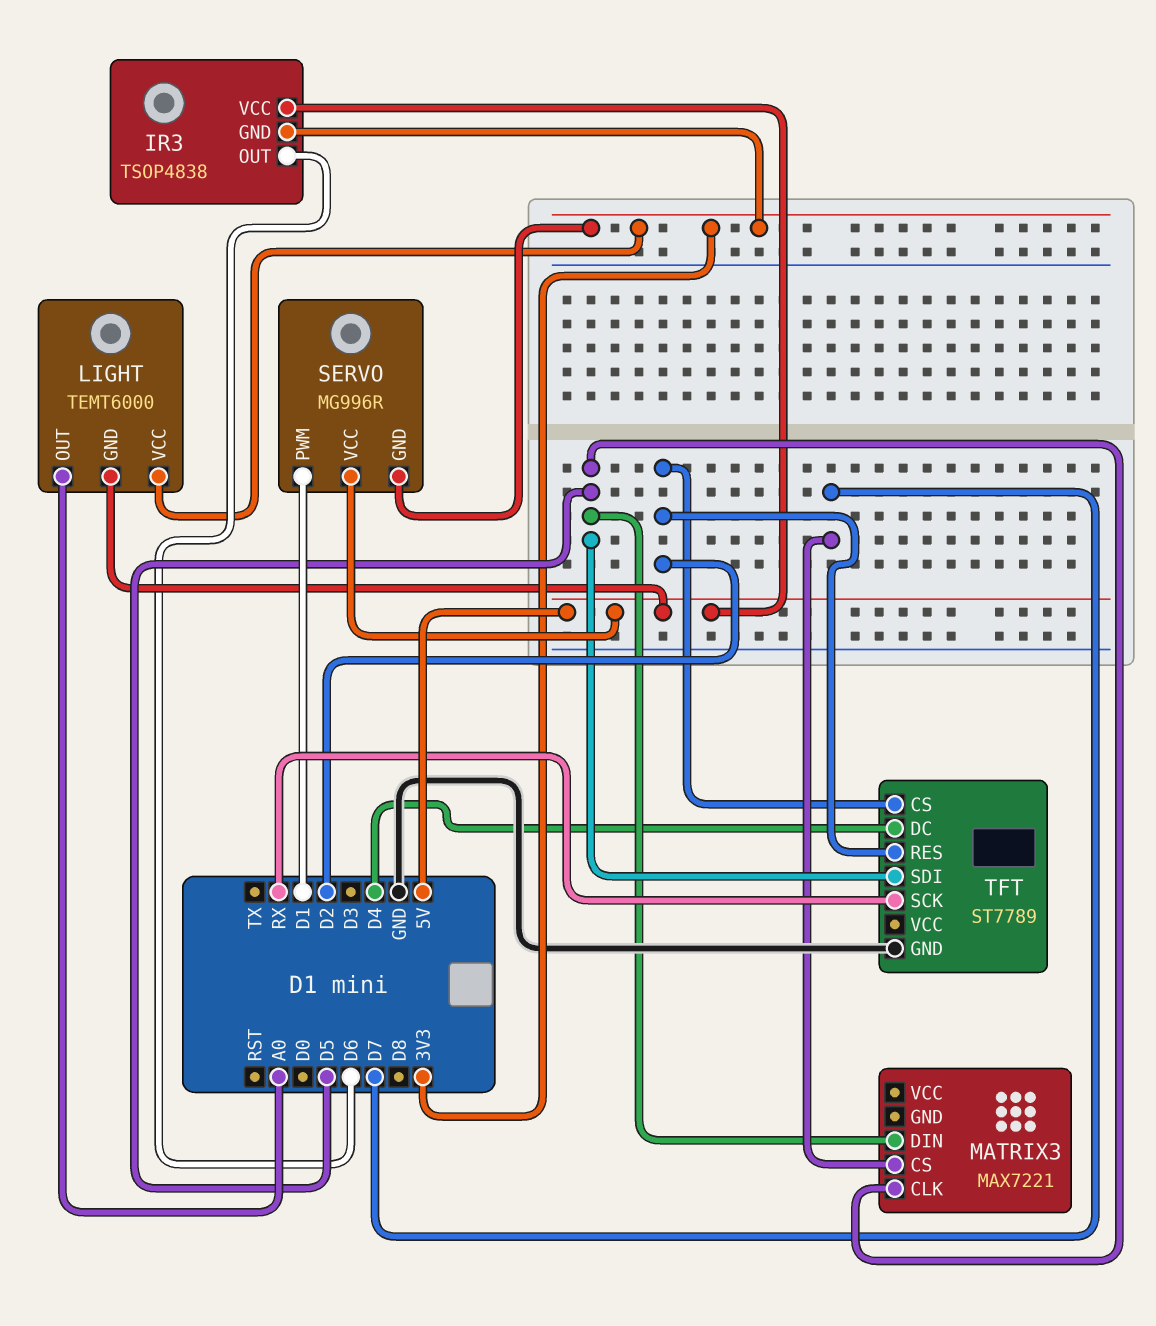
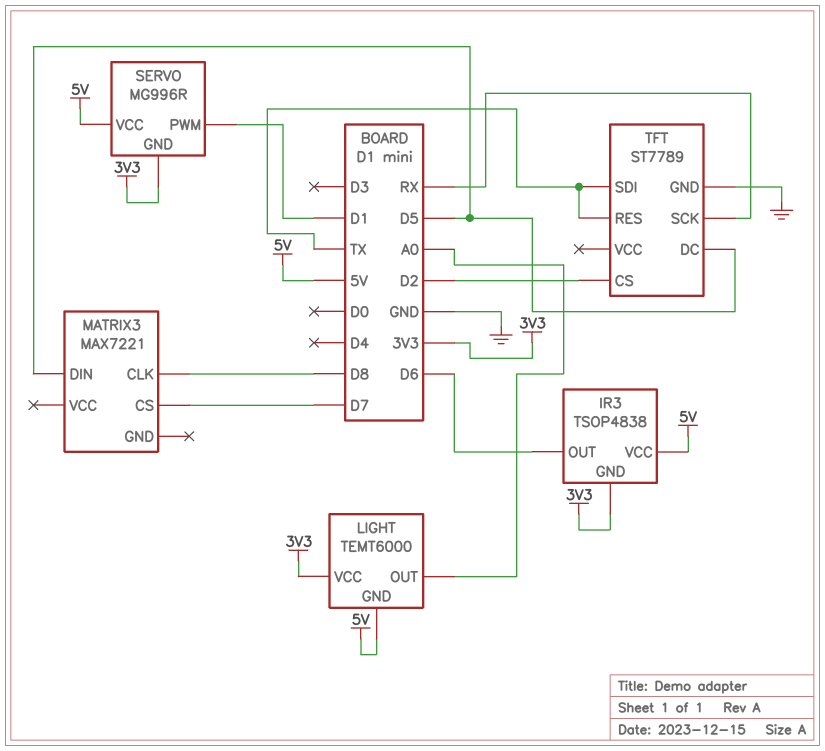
MATRIX3 pin CLK: D5 -> D8
TFT pin DC: D4 -> D5
TFT pin RES: D2 -> TX
TFT pin SDI: D5 -> TX

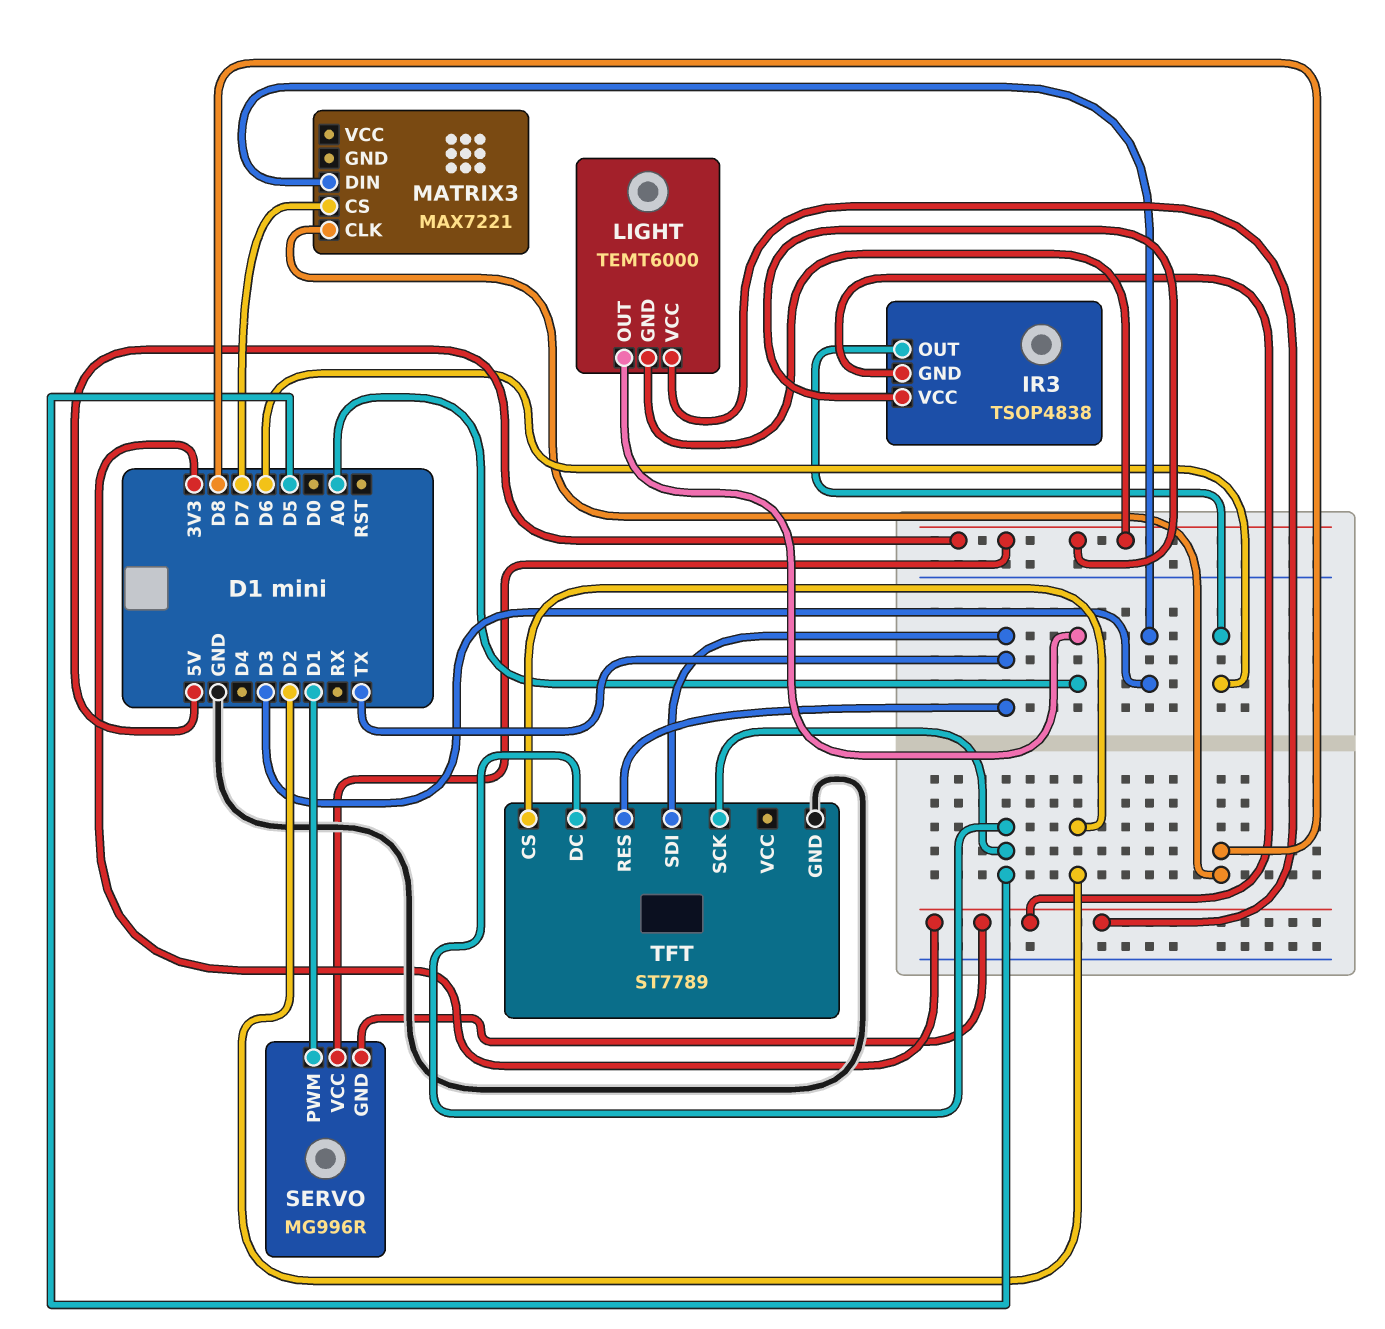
MATRIX3 pin DIN: D5 -> D3
TFT pin SCK: RX -> D5

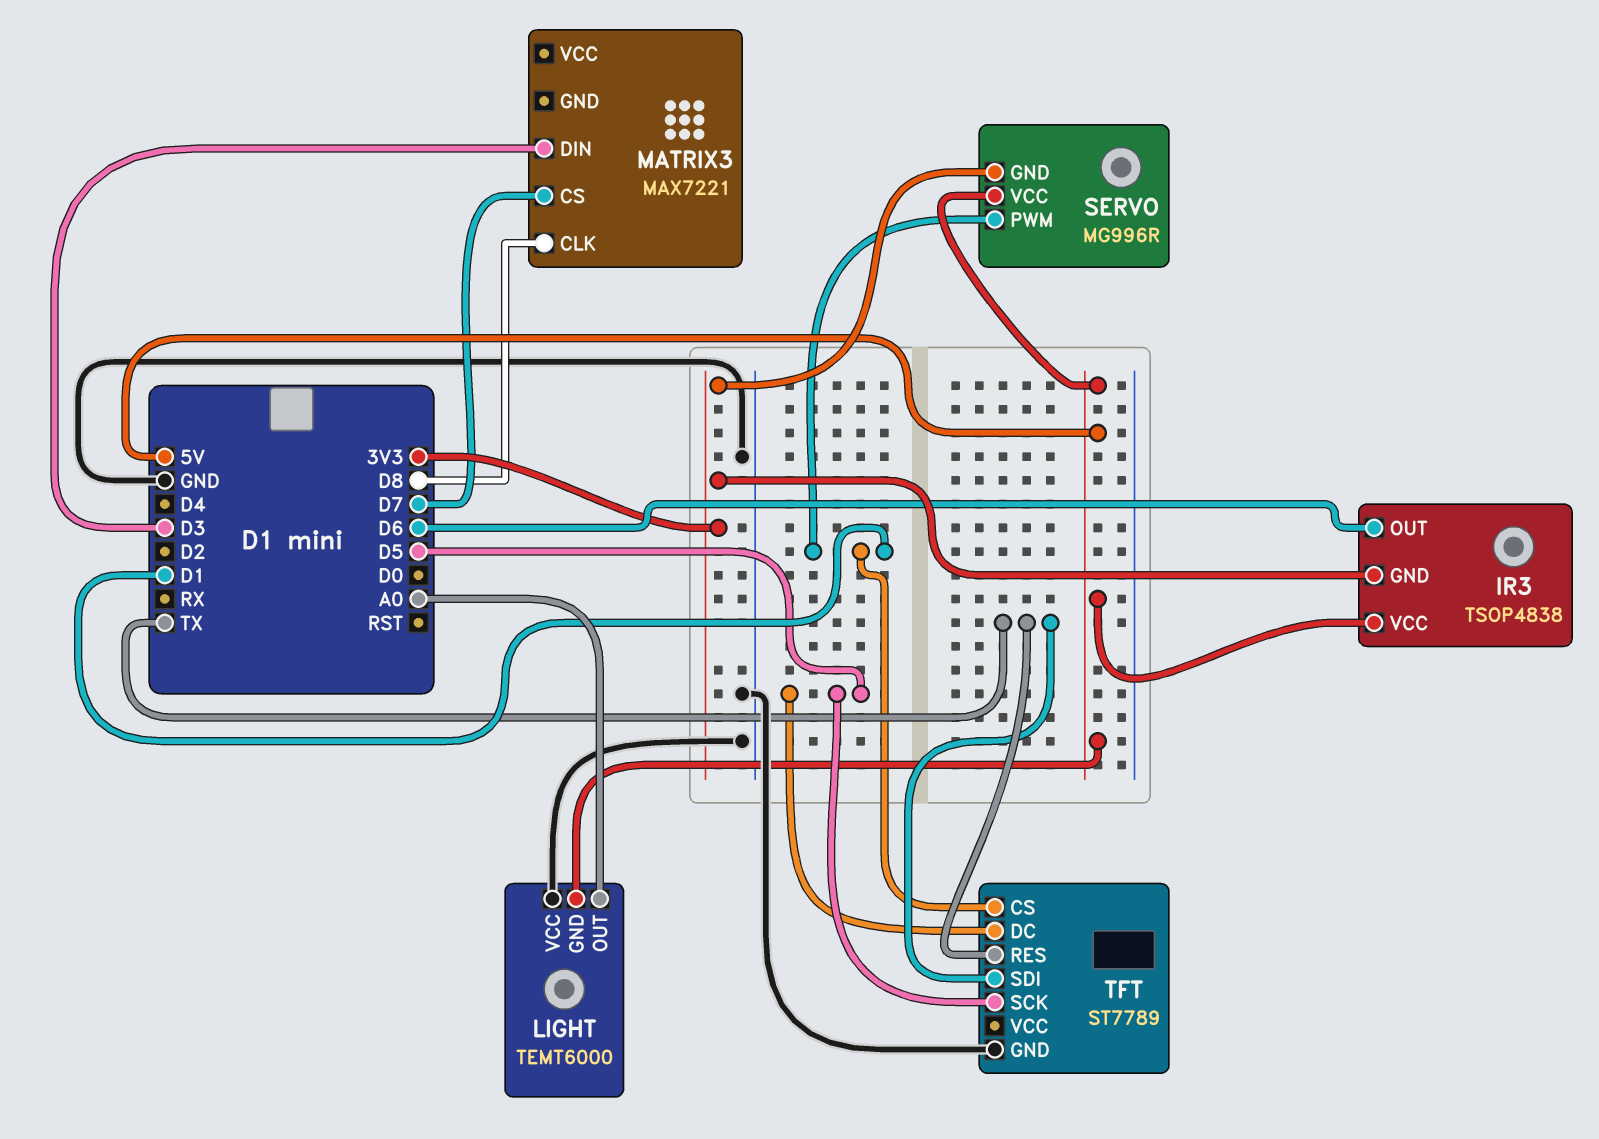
LIGHT pin VCC: 3V3 -> GND
TFT pin CS: D2 -> D1

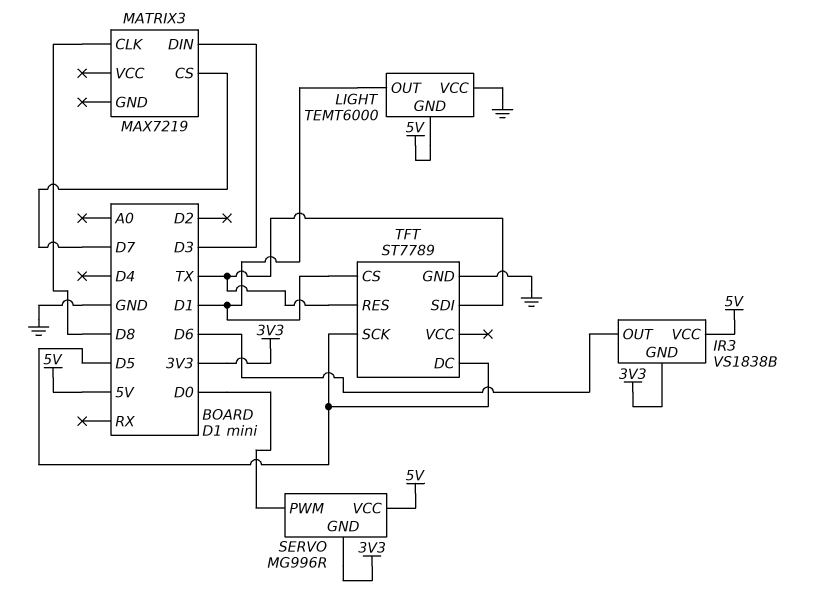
IR3: TSOP4838 -> VS1838B
LIGHT pin OUT: A0 -> D1
MATRIX3: MAX7221 -> MAX7219
SERVO pin PWM: D1 -> D0

